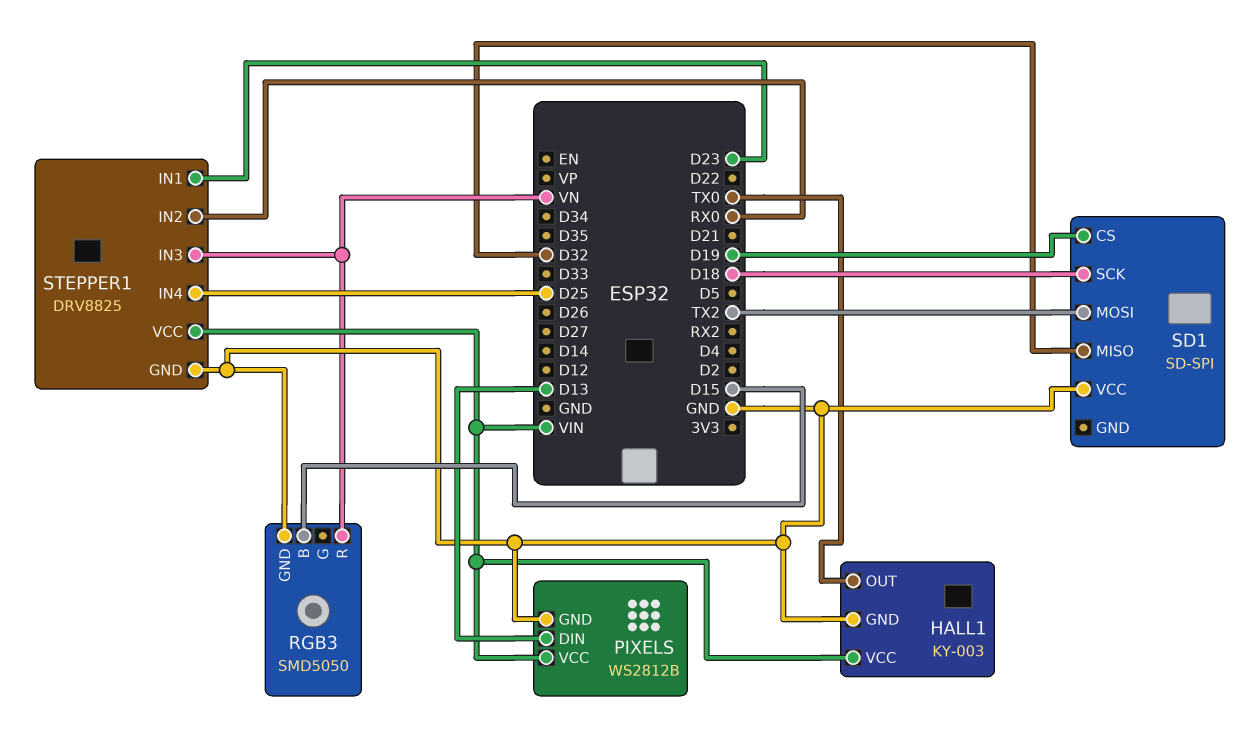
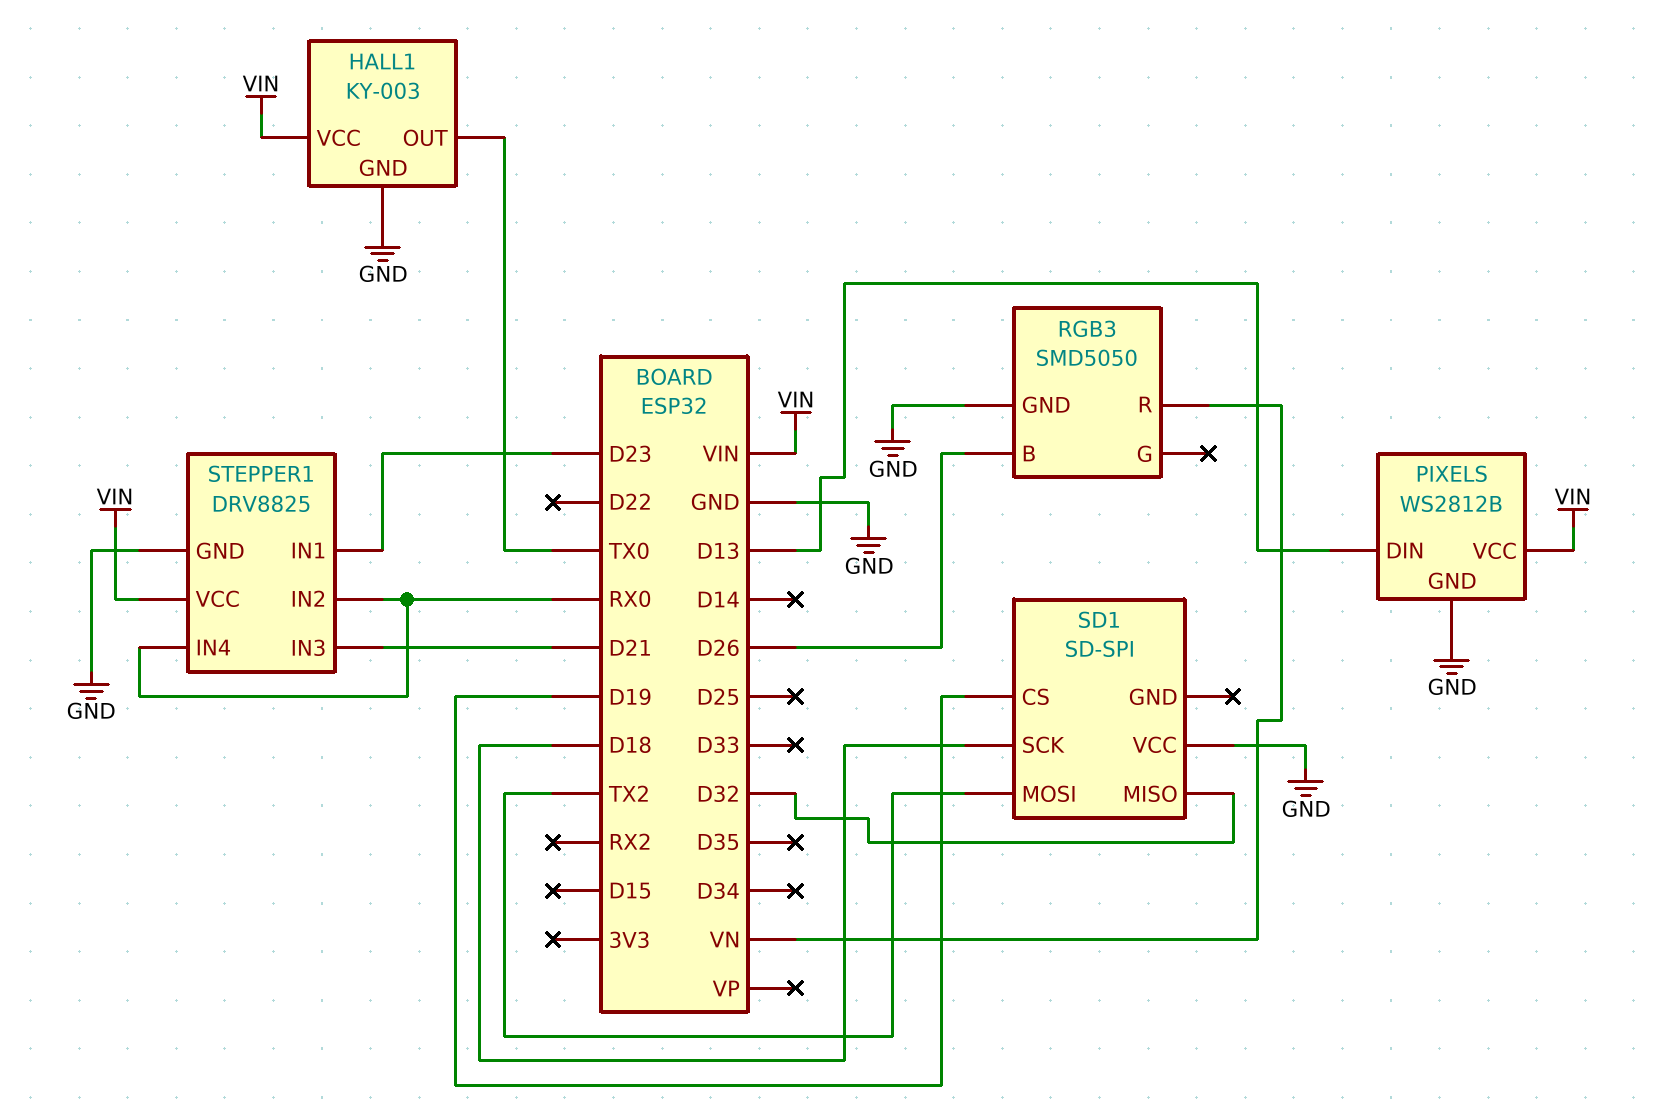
RGB3 pin B: D15 -> D26
STEPPER1 pin IN3: VN -> D21
STEPPER1 pin IN4: D25 -> RX0

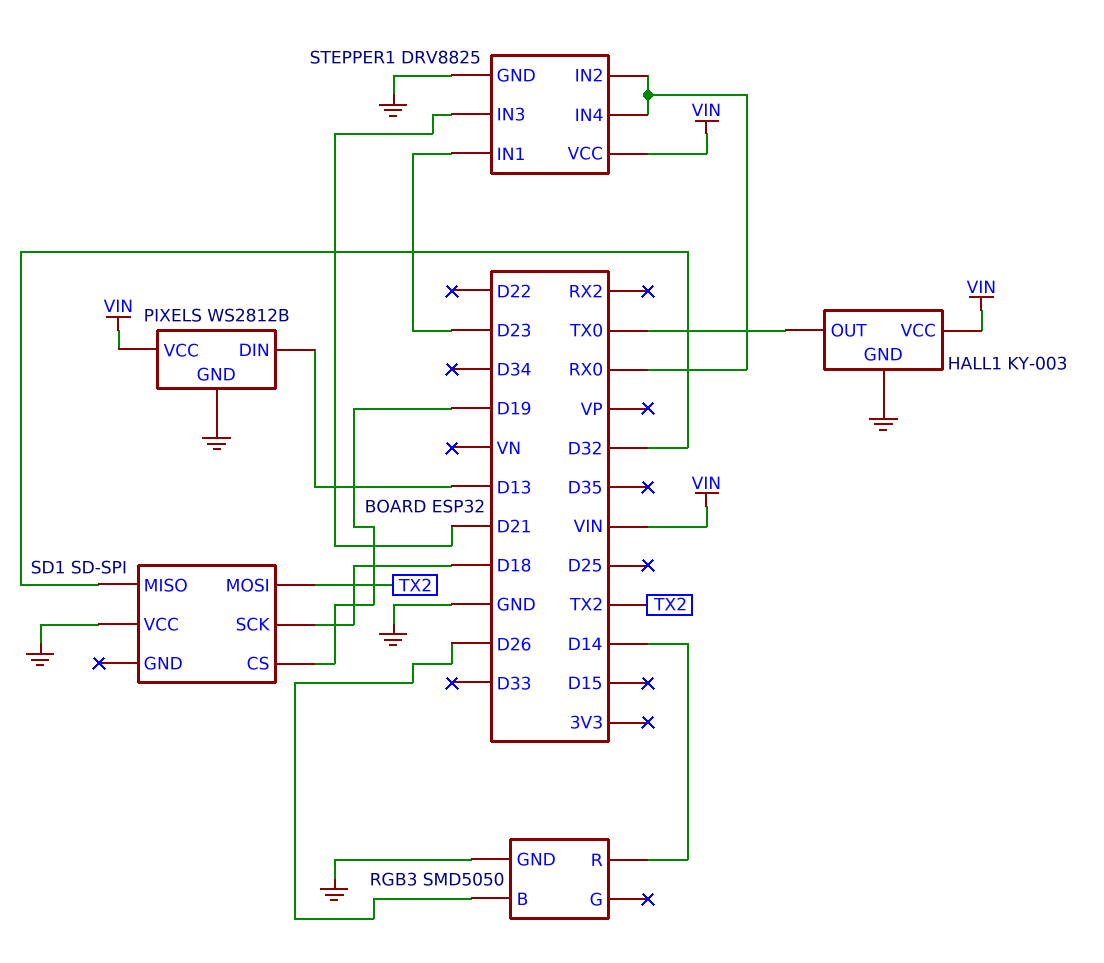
RGB3 pin R: VN -> D14

